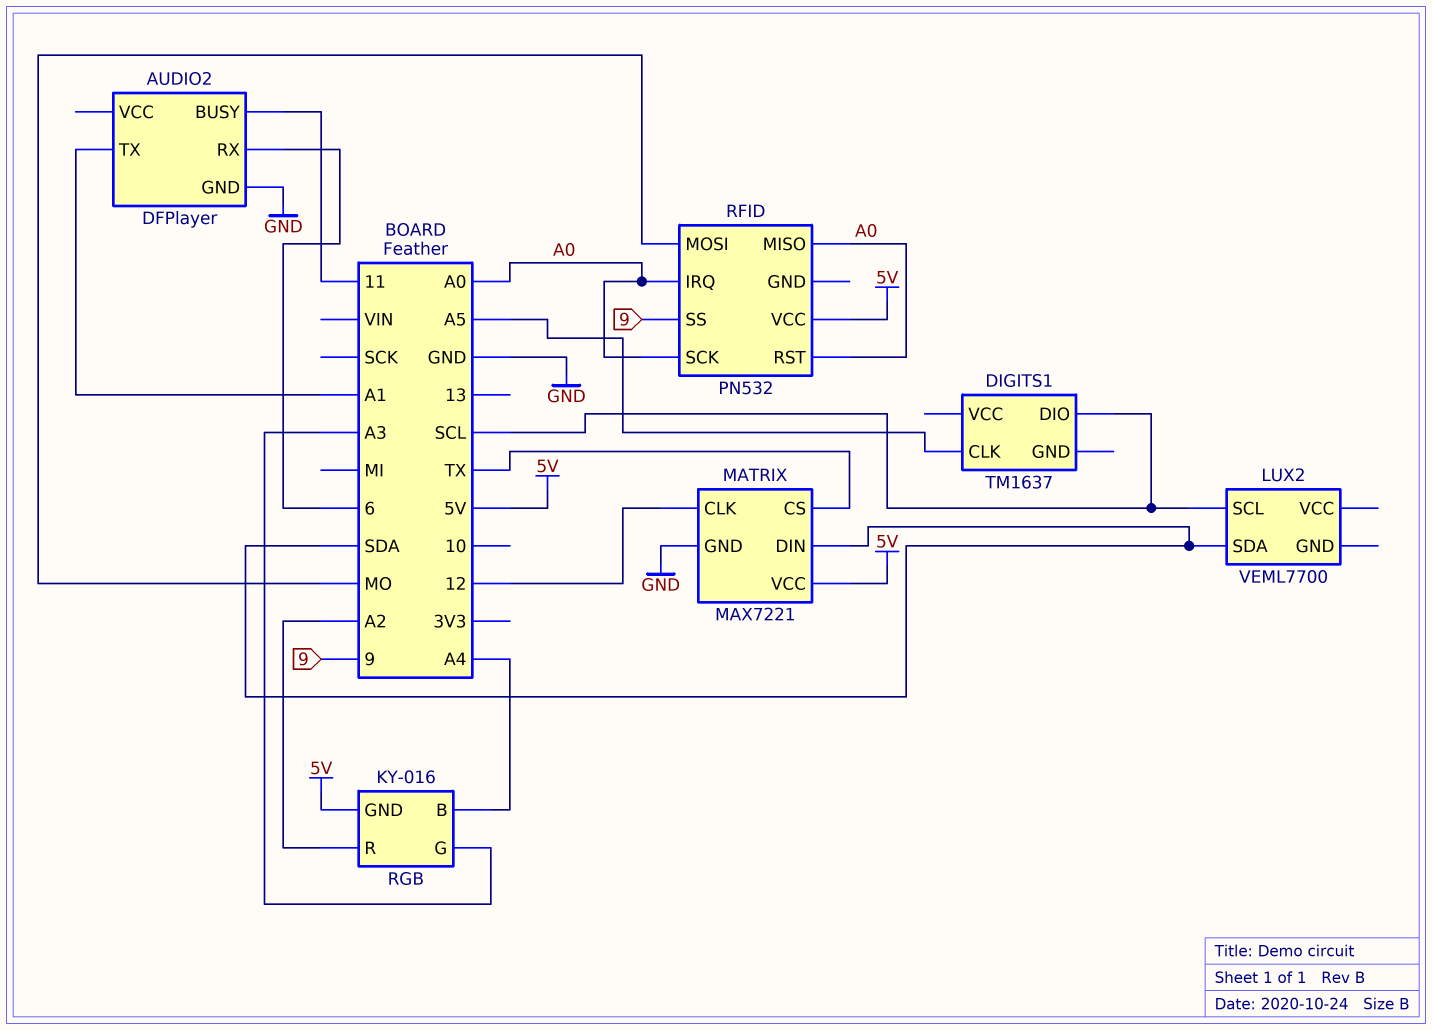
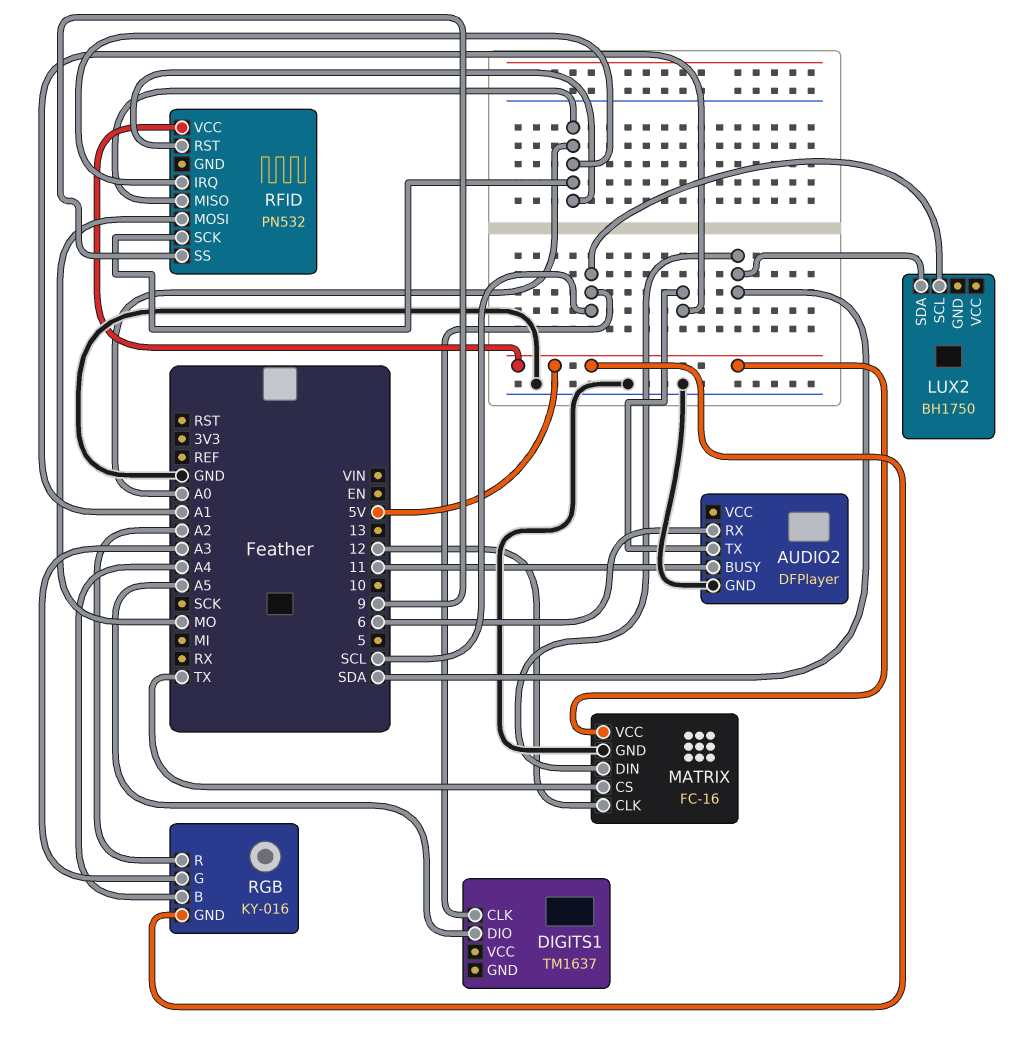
DIGITS1 pin CLK: A5 -> SCL
DIGITS1 pin DIO: SCL -> A5
LUX2: VEML7700 -> BH1750
MATRIX: MAX7221 -> FC-16

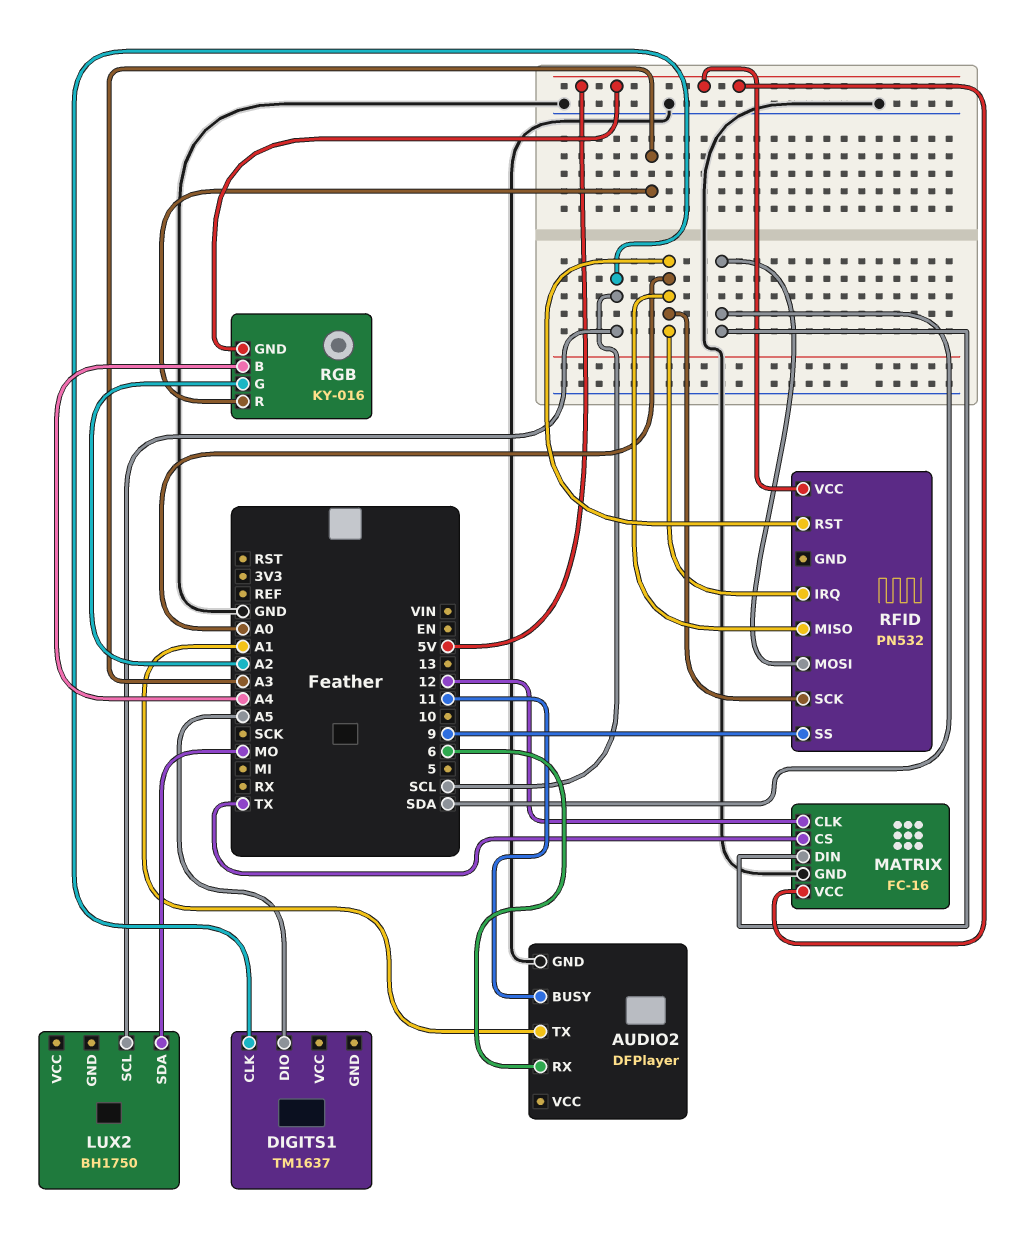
LUX2 pin SDA: SDA -> MO
RFID pin MOSI: MO -> SDA
RGB pin G: A3 -> A2
RGB pin R: A2 -> A3

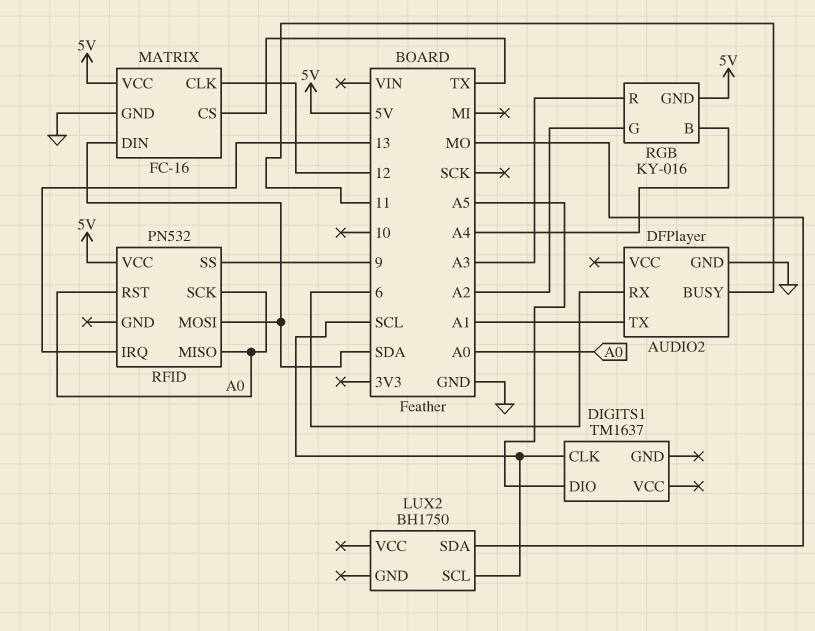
RFID pin IRQ: A0 -> 13

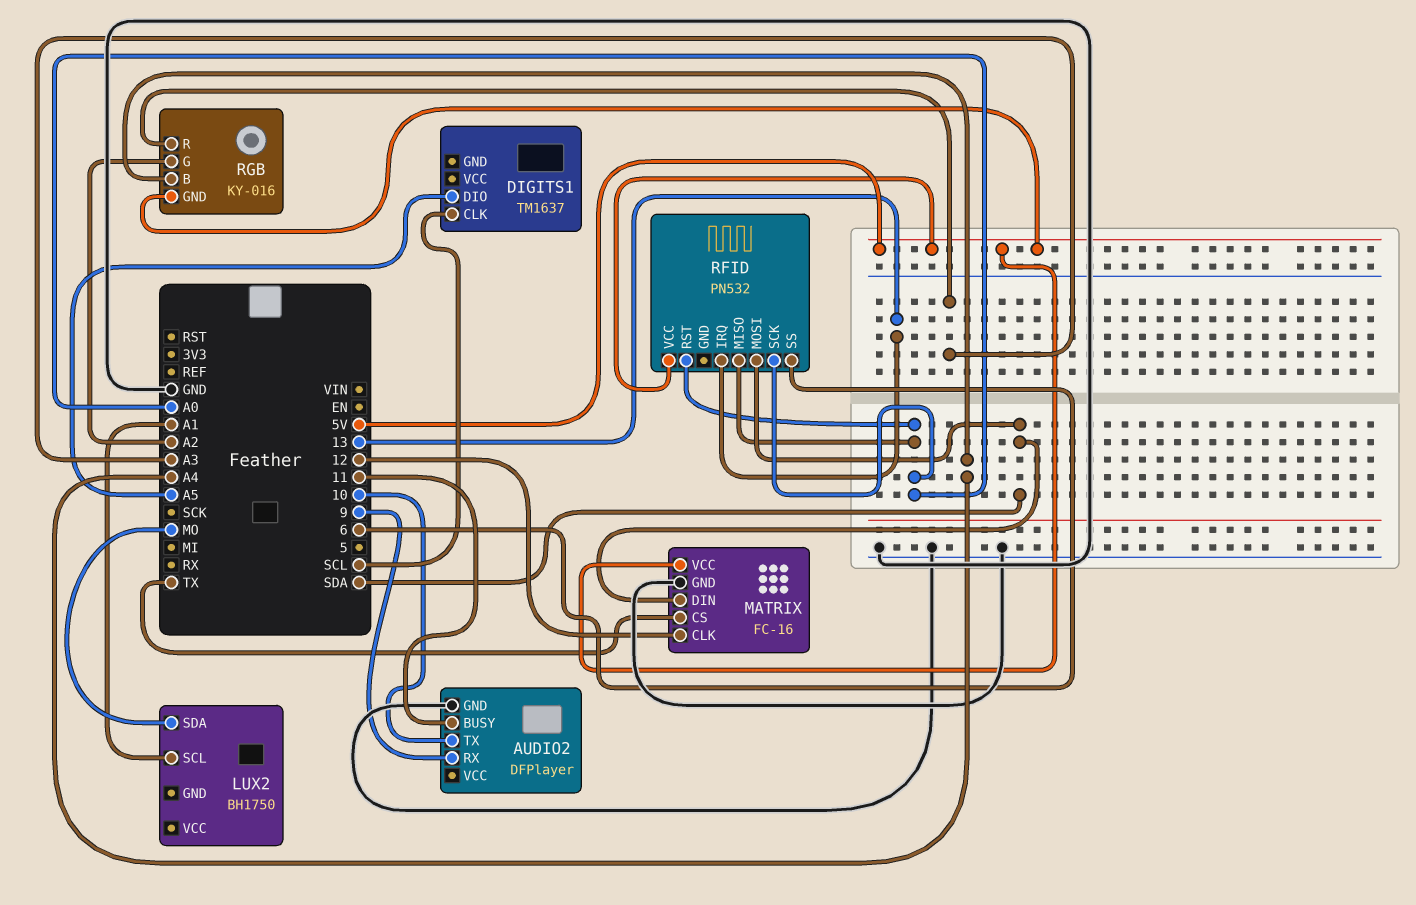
AUDIO2 pin RX: 6 -> 9
AUDIO2 pin TX: A1 -> 10
LUX2 pin SCL: SCL -> A1
RFID pin SS: 9 -> 6

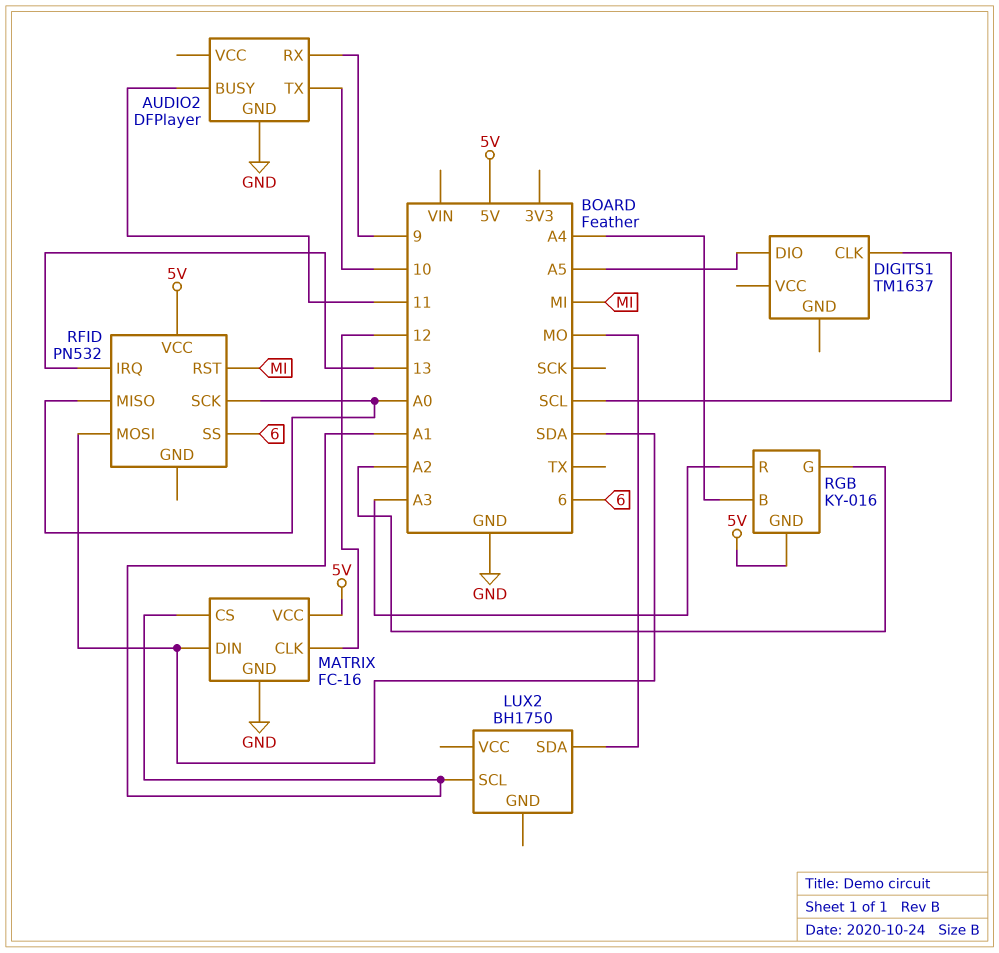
MATRIX pin CS: TX -> A1
RFID pin RST: A0 -> MI

